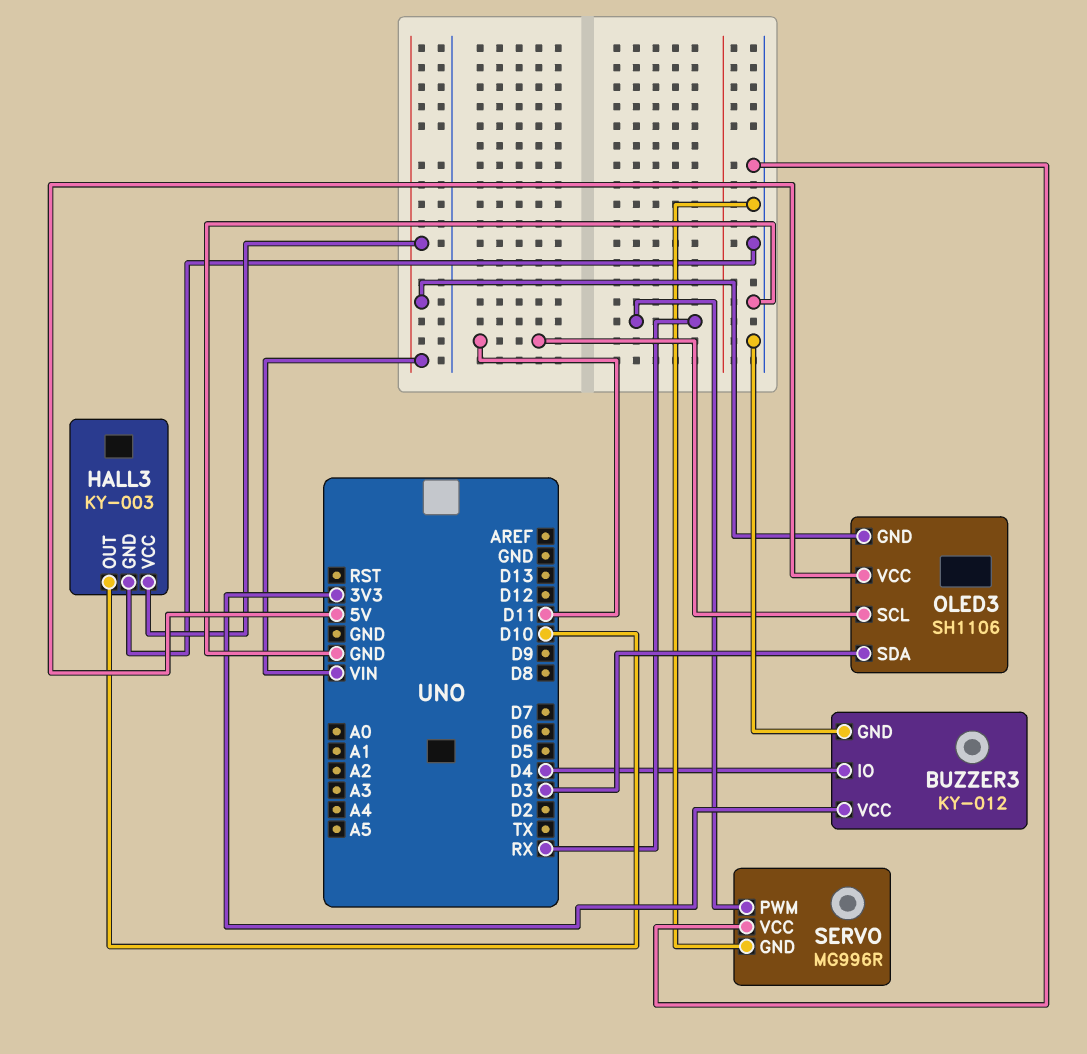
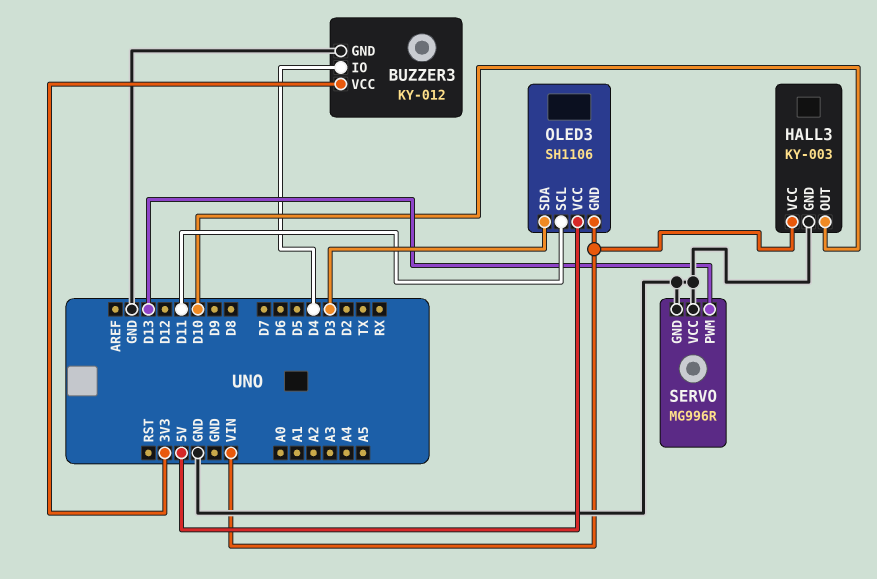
SERVO pin PWM: RX -> D13

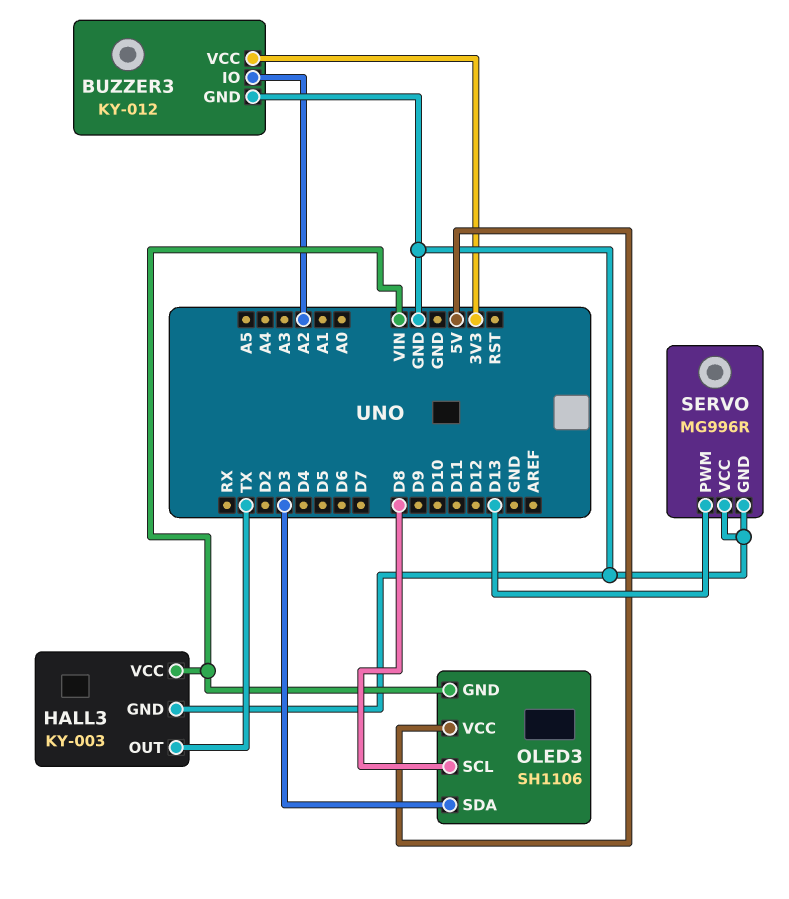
BUZZER3 pin IO: D4 -> A2
HALL3 pin OUT: D10 -> TX
OLED3 pin SCL: D11 -> D8

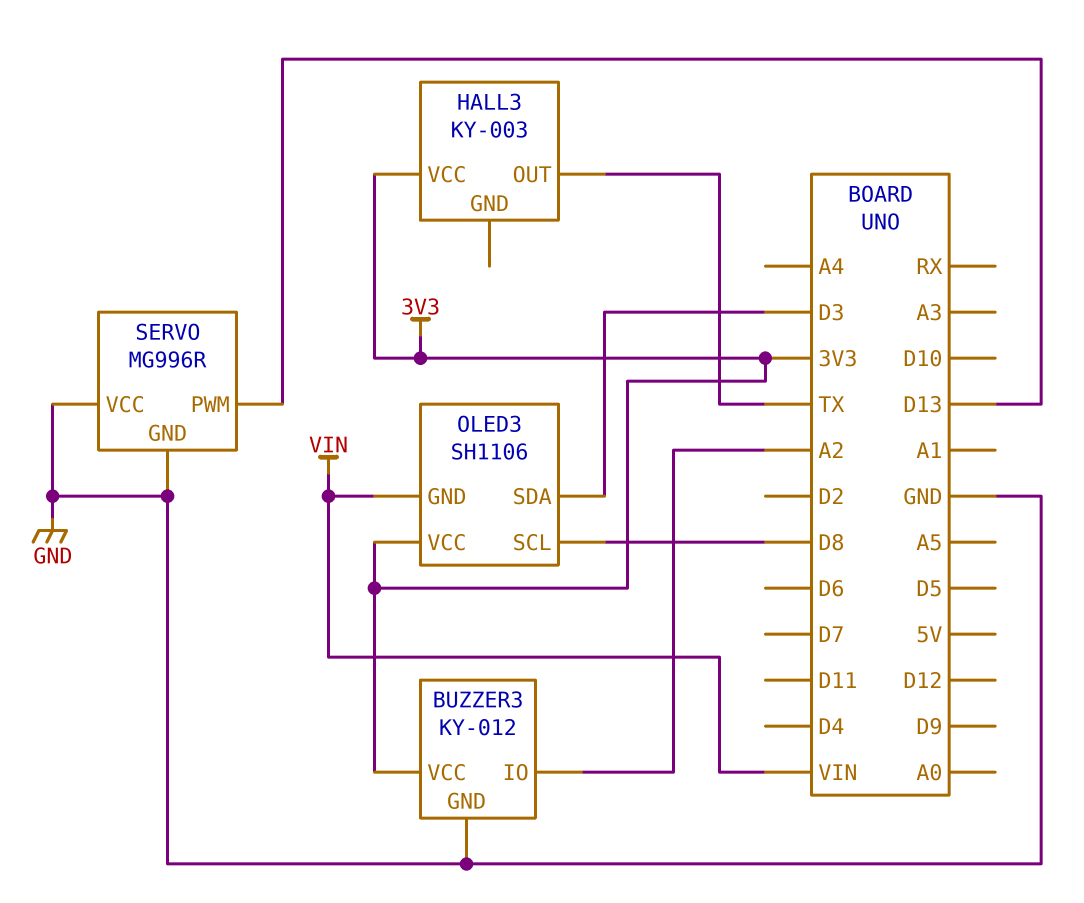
HALL3 pin GND: GND -> none
HALL3 pin VCC: VIN -> 3V3
OLED3 pin VCC: 5V -> 3V3

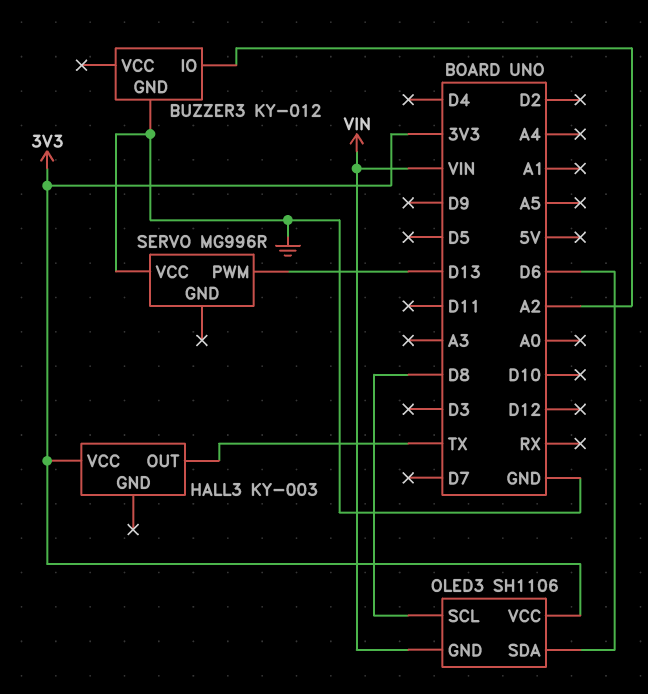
BUZZER3 pin VCC: 3V3 -> none
OLED3 pin SDA: D3 -> D6
SERVO pin GND: GND -> none

